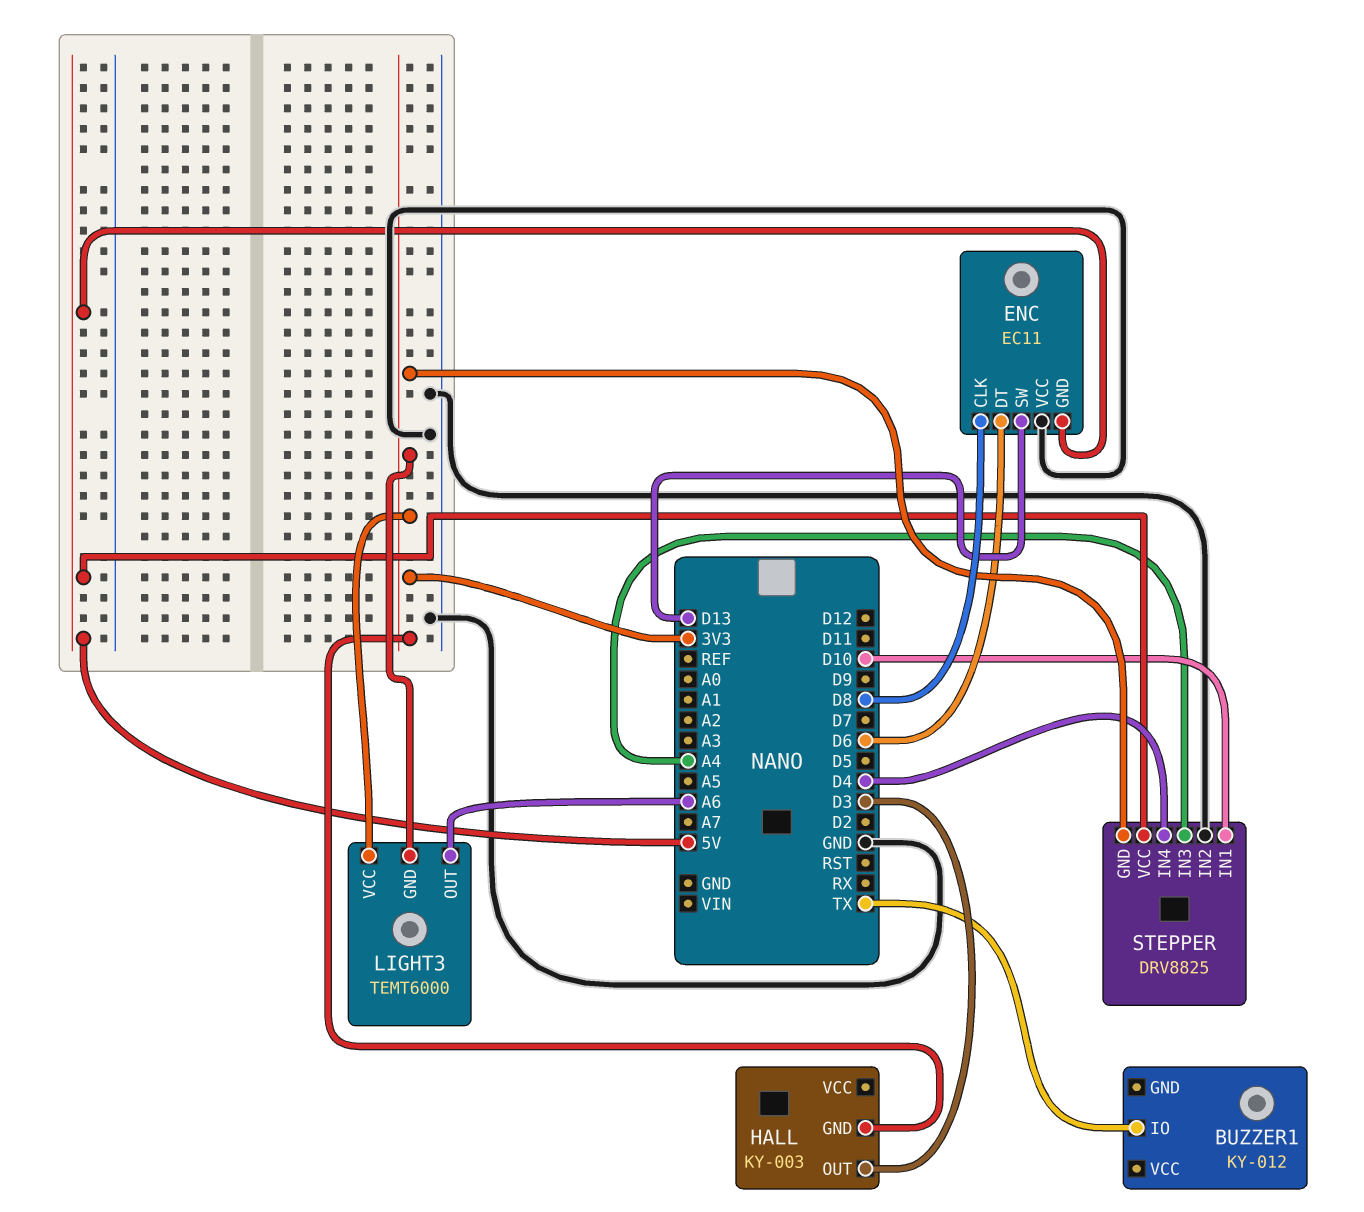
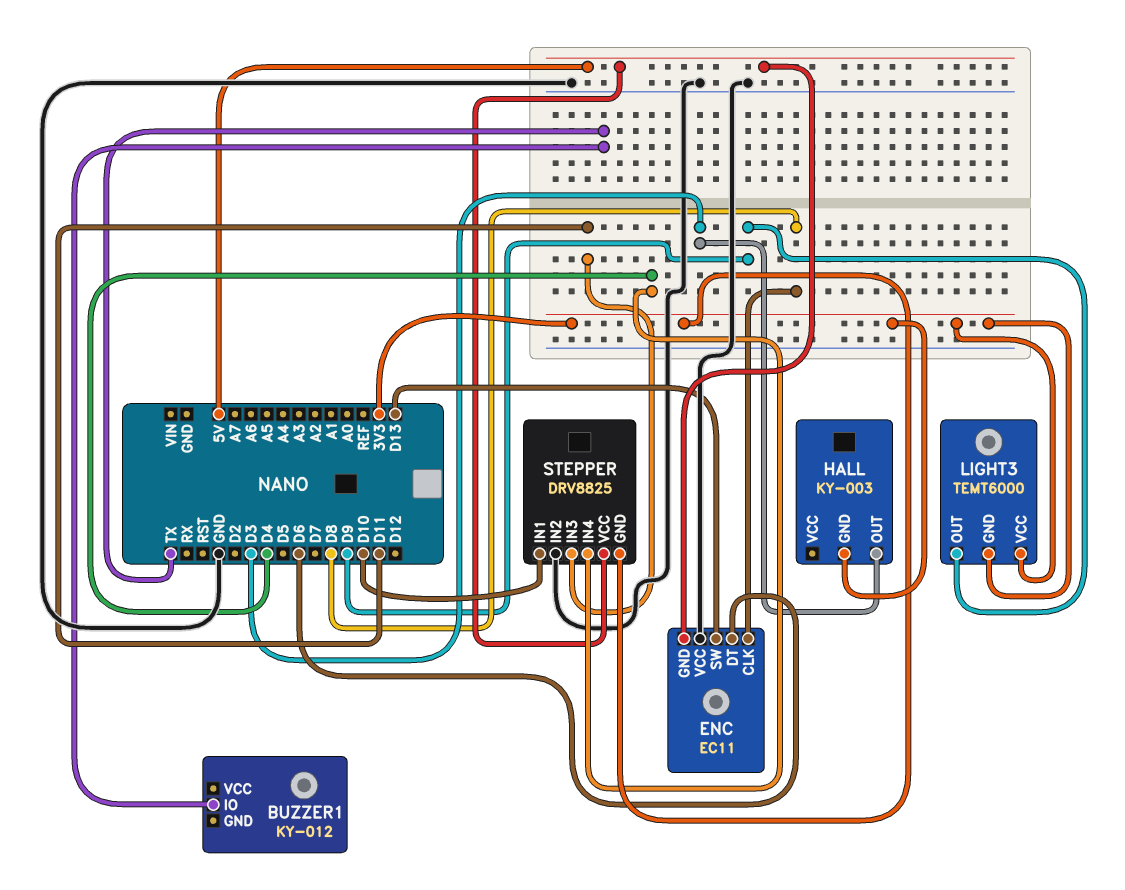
LIGHT3 pin OUT: A6 -> D9
STEPPER pin IN3: A4 -> D11

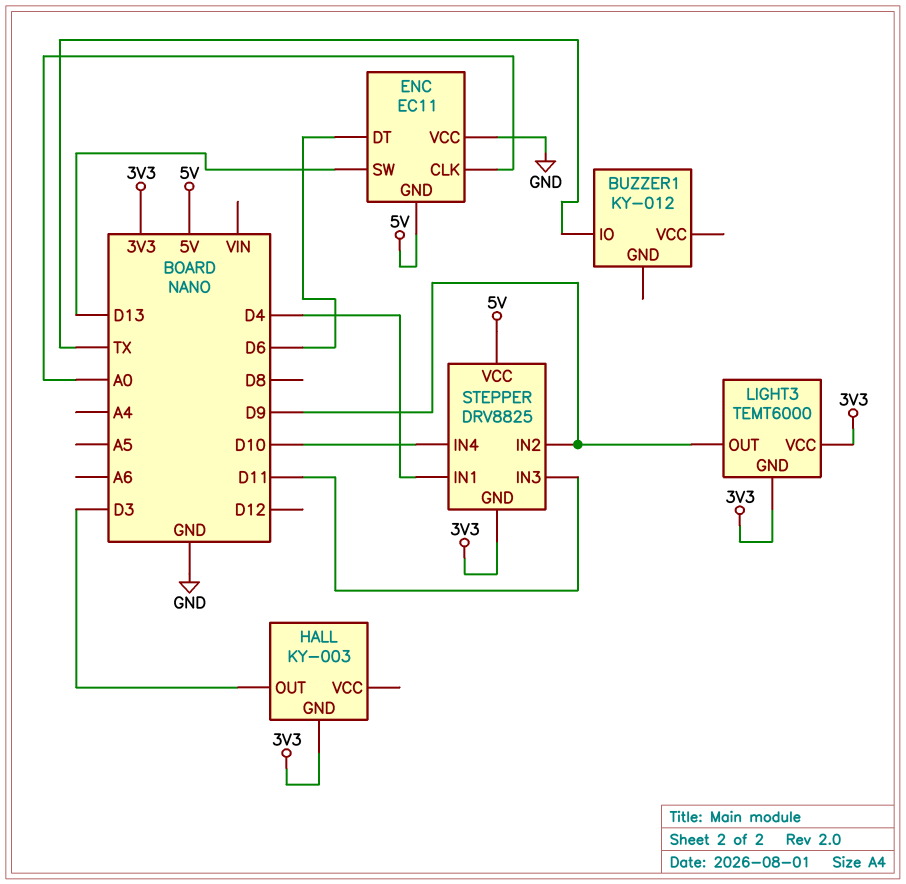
ENC pin CLK: D8 -> A0
STEPPER pin IN1: D10 -> D4
STEPPER pin IN2: GND -> D9
STEPPER pin IN4: D4 -> D10

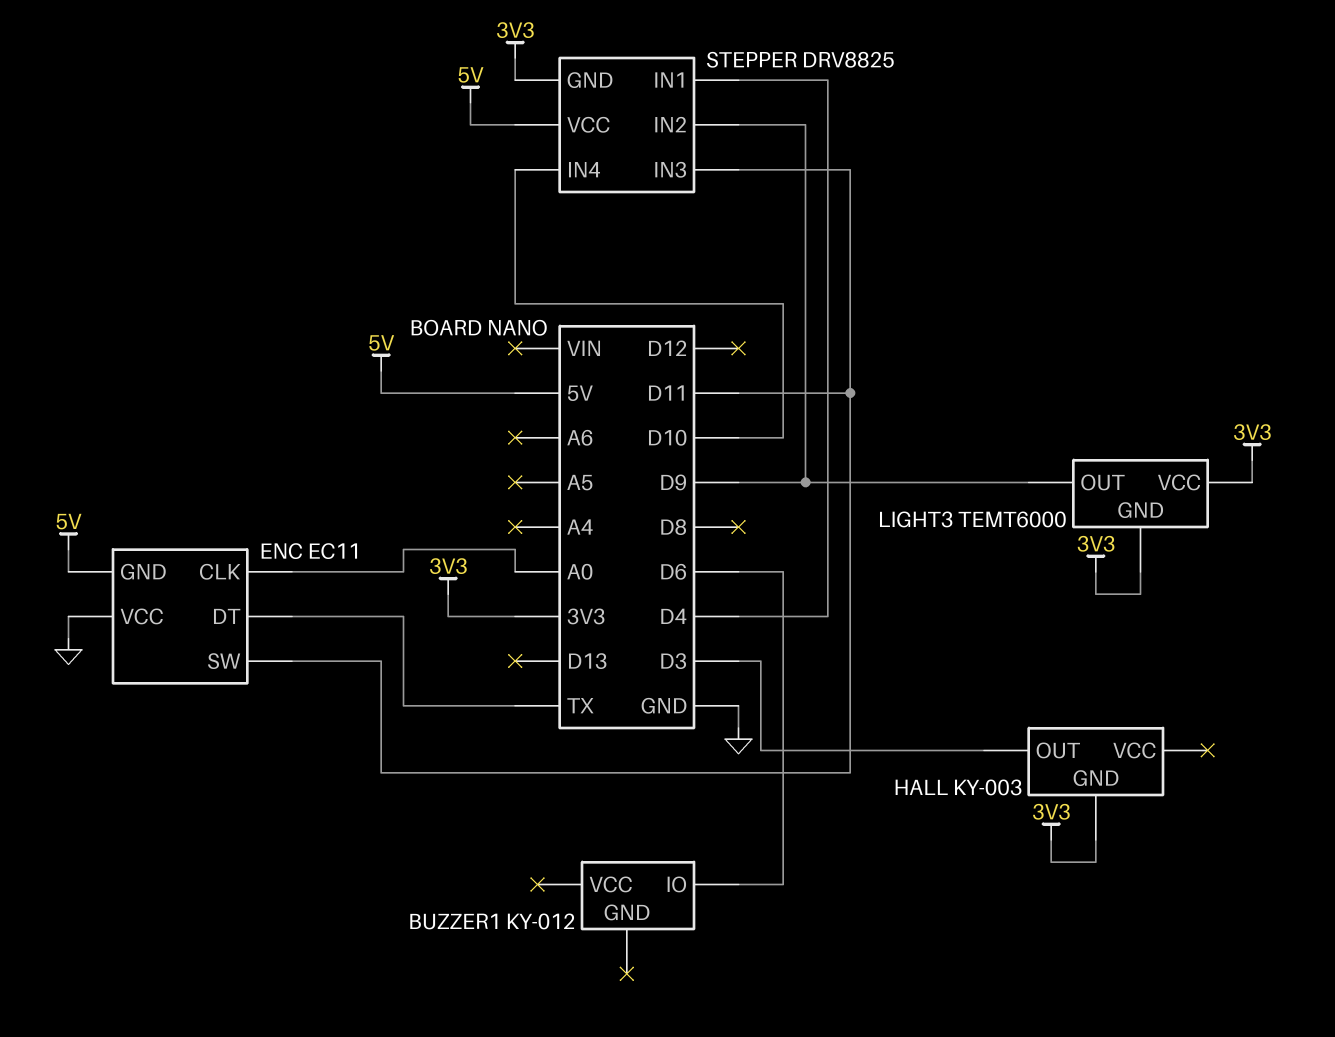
BUZZER1 pin IO: TX -> D6
ENC pin DT: D6 -> TX
ENC pin SW: D13 -> D11

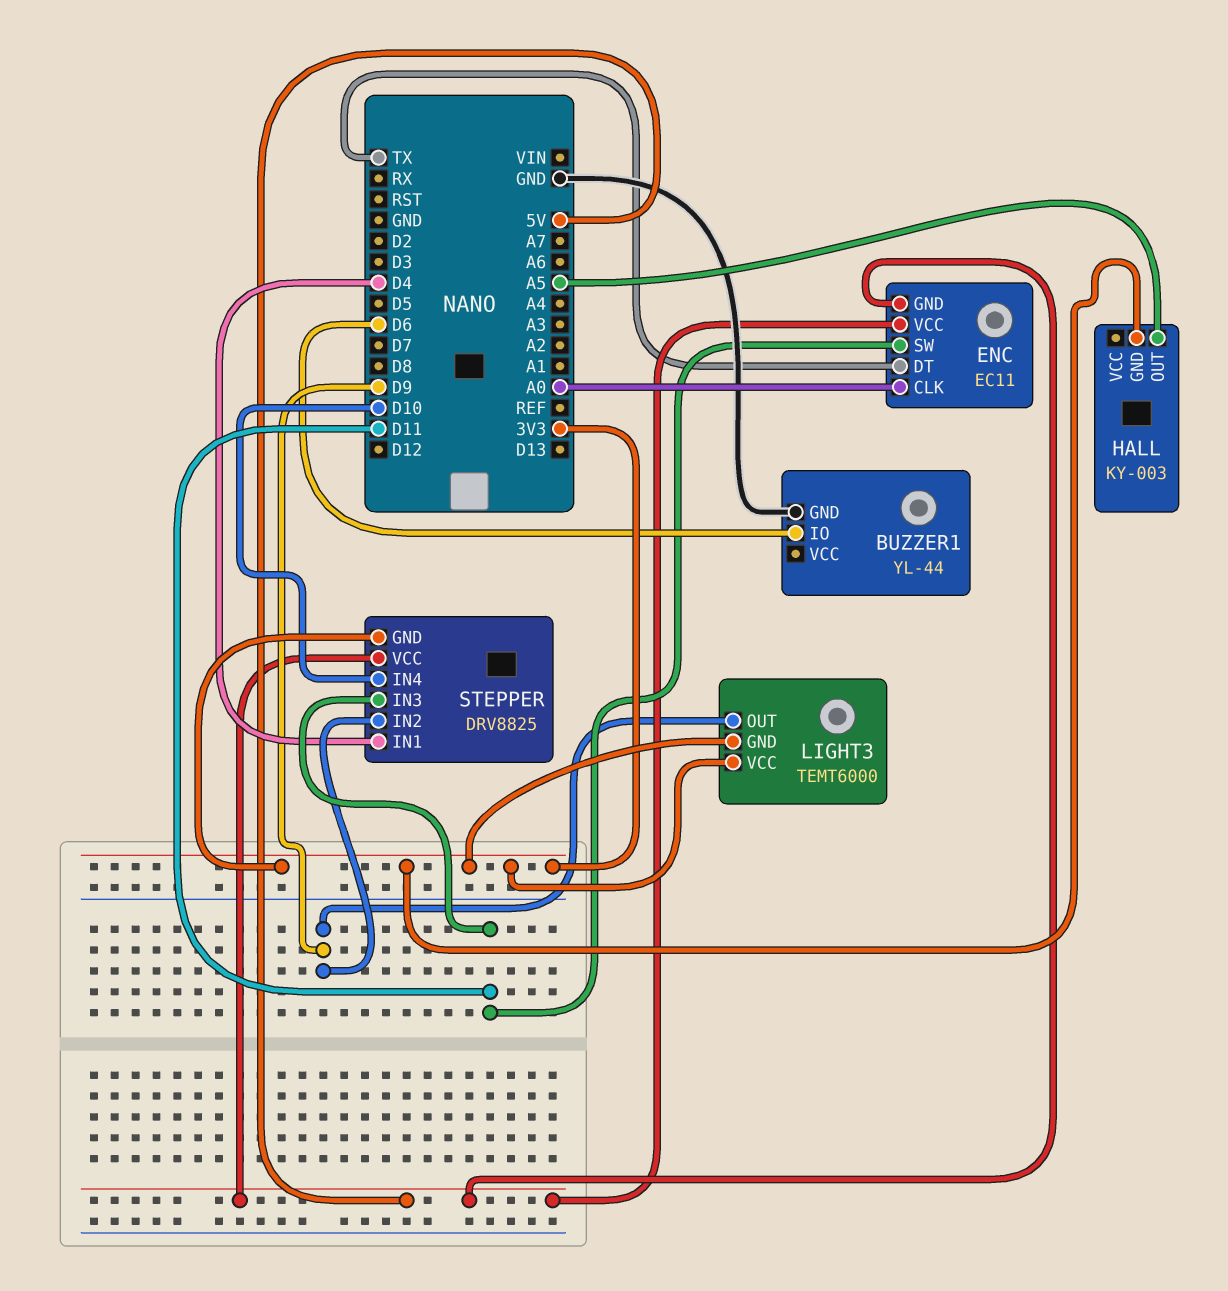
BUZZER1: KY-012 -> YL-44
BUZZER1 pin GND: none -> GND
ENC pin VCC: GND -> 5V
HALL pin OUT: D3 -> A5

